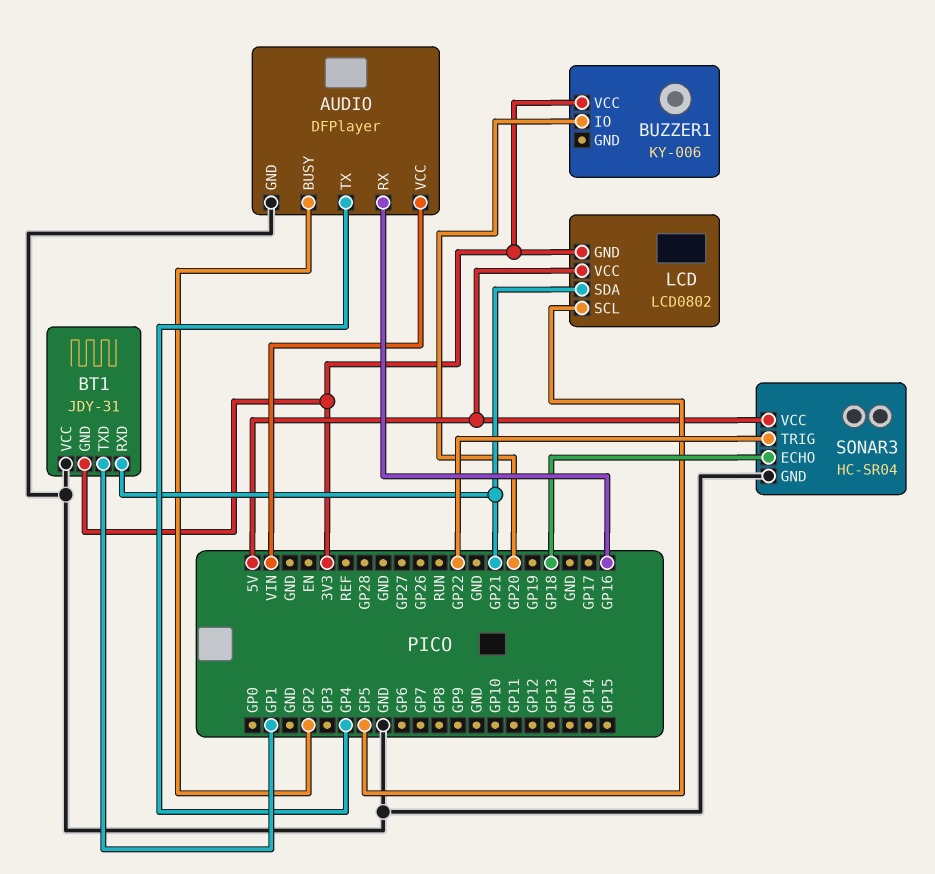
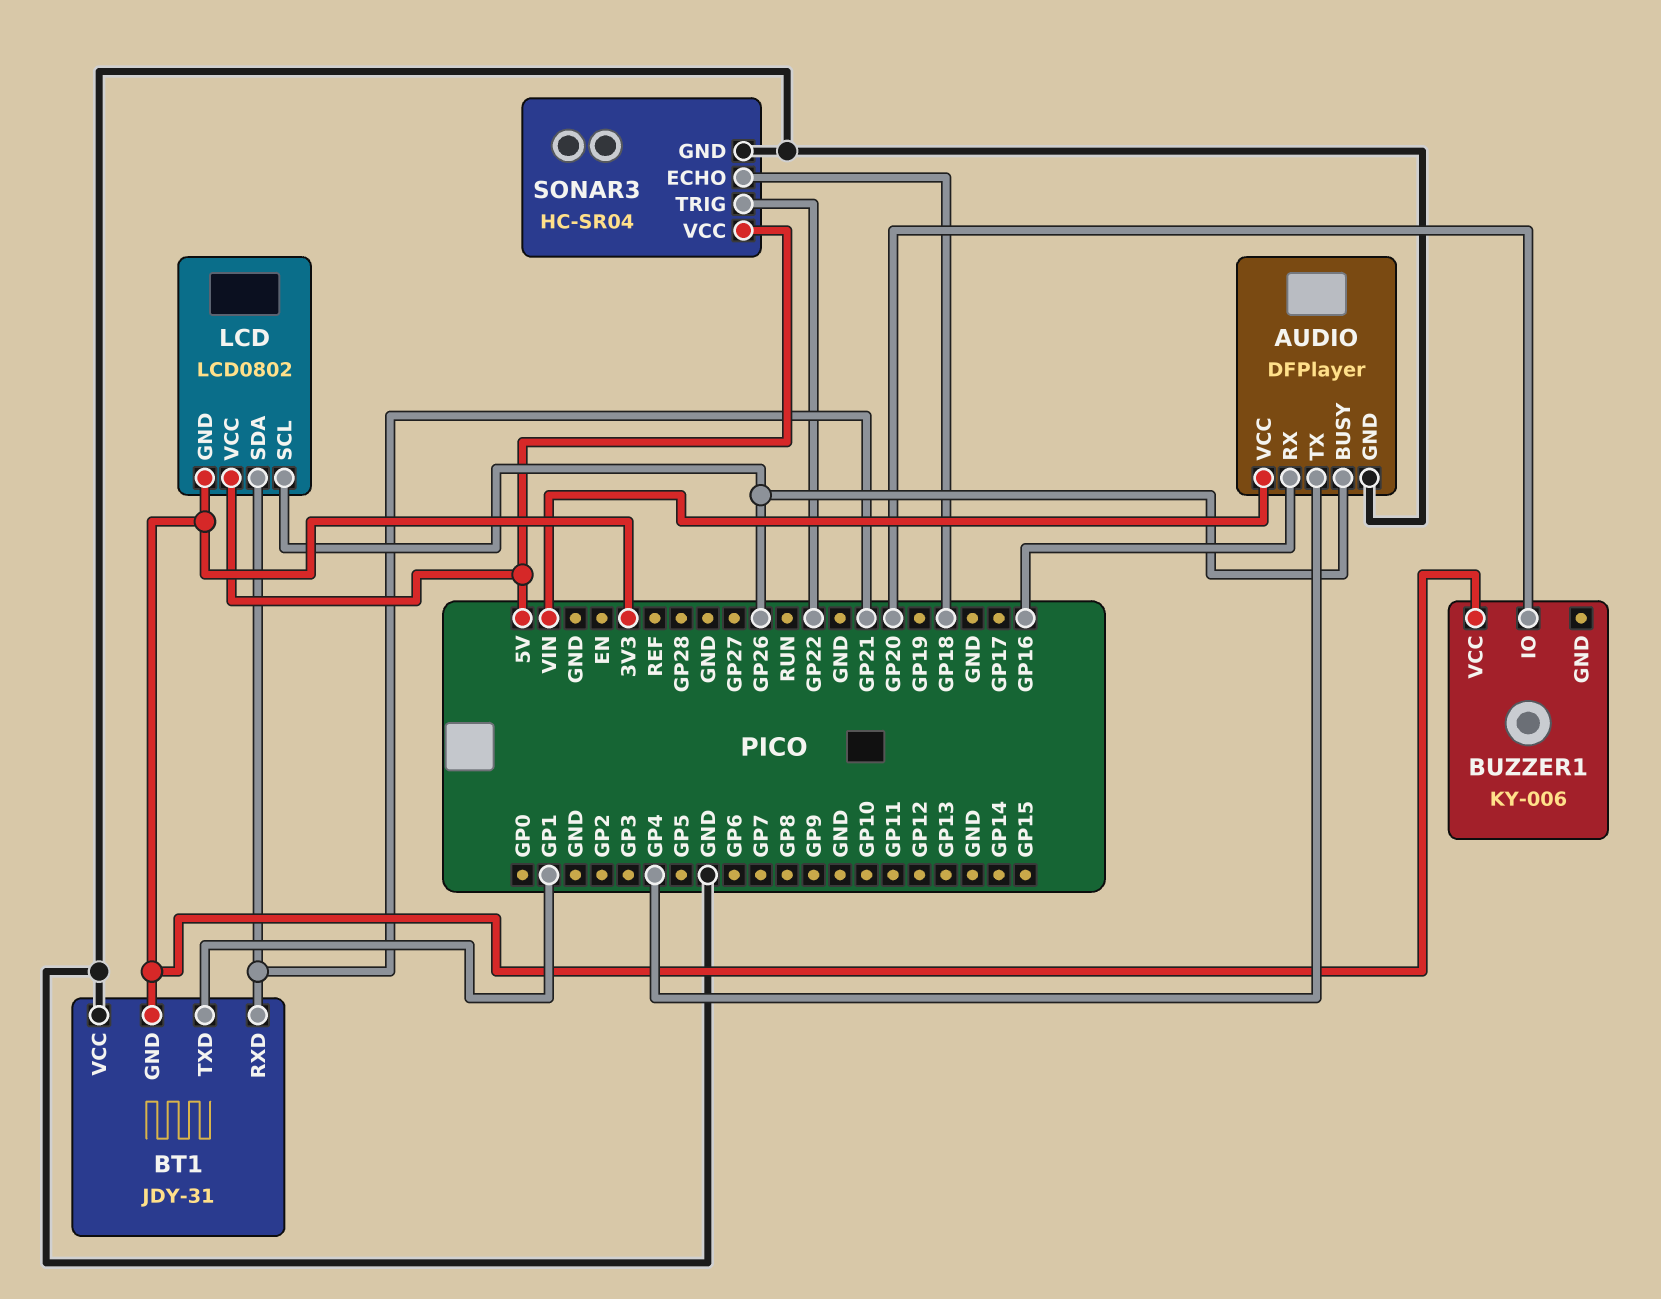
AUDIO pin BUSY: GP2 -> GP26
LCD pin SCL: GP5 -> GP26

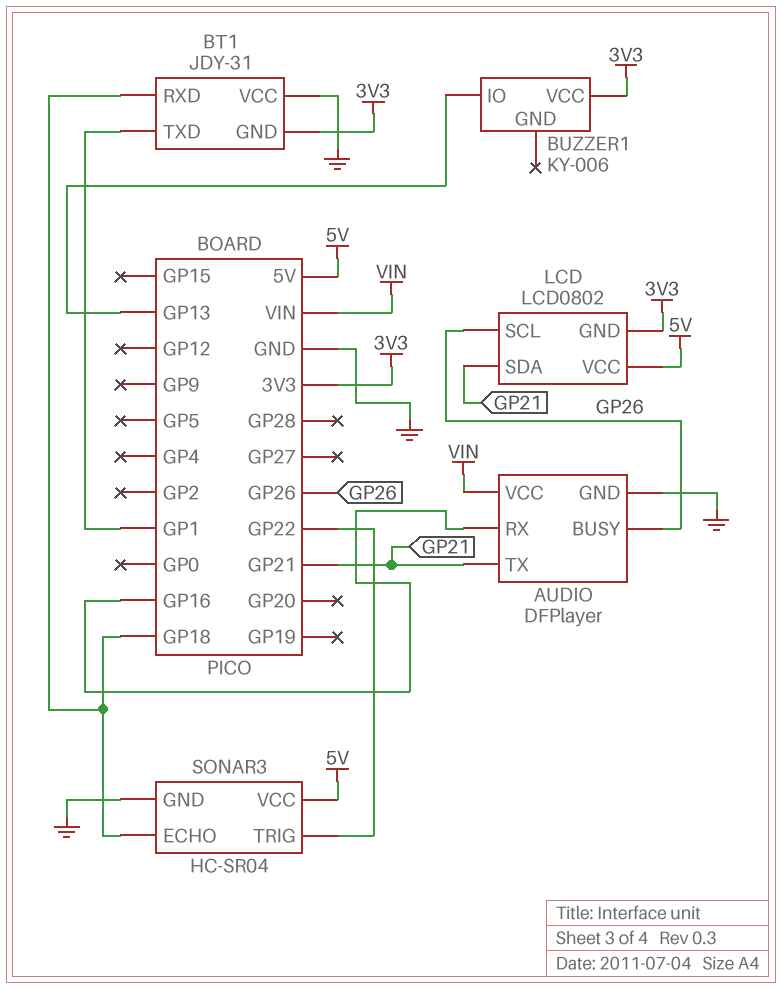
AUDIO pin TX: GP4 -> GP21
BT1 pin RXD: GP21 -> GP18
BUZZER1 pin IO: GP20 -> GP13

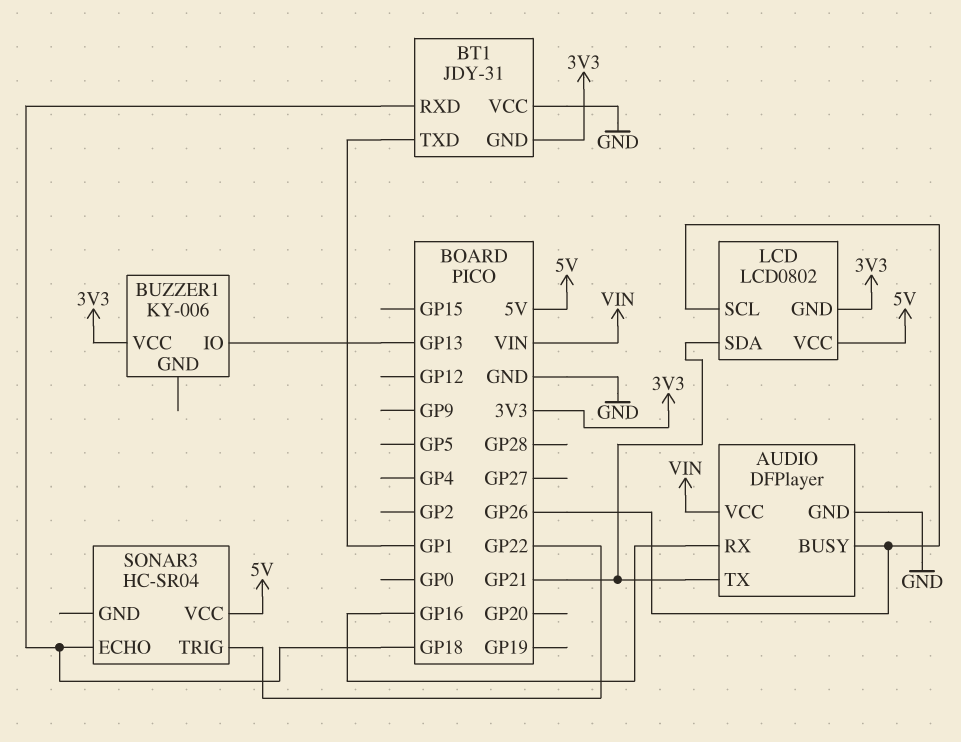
SONAR3 pin GND: GND -> none

